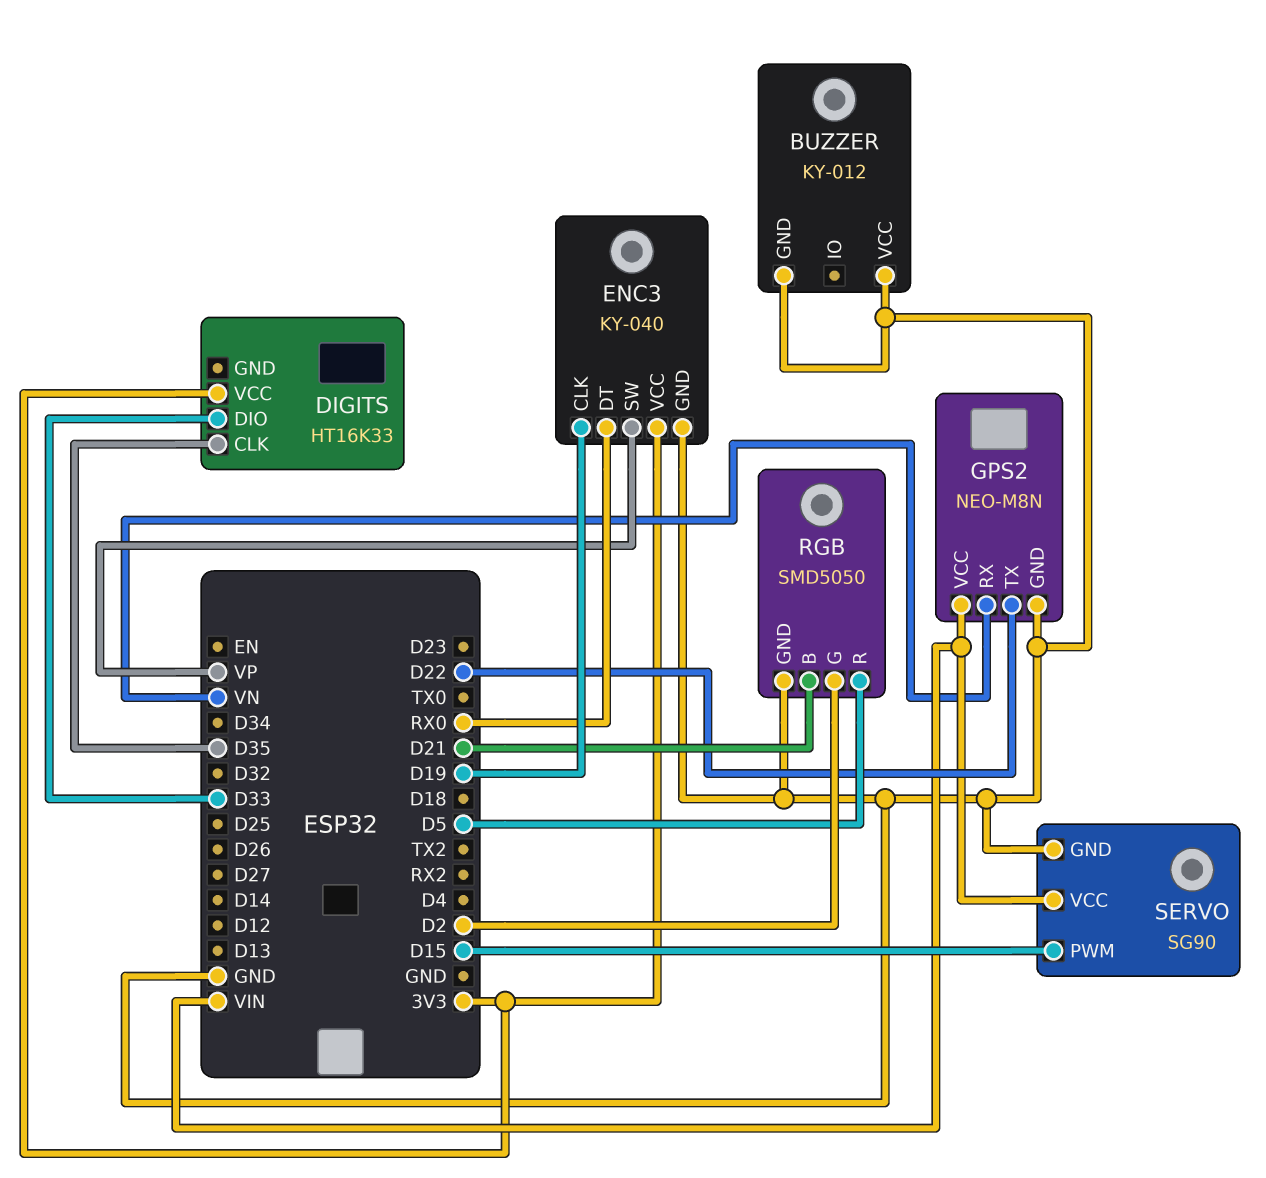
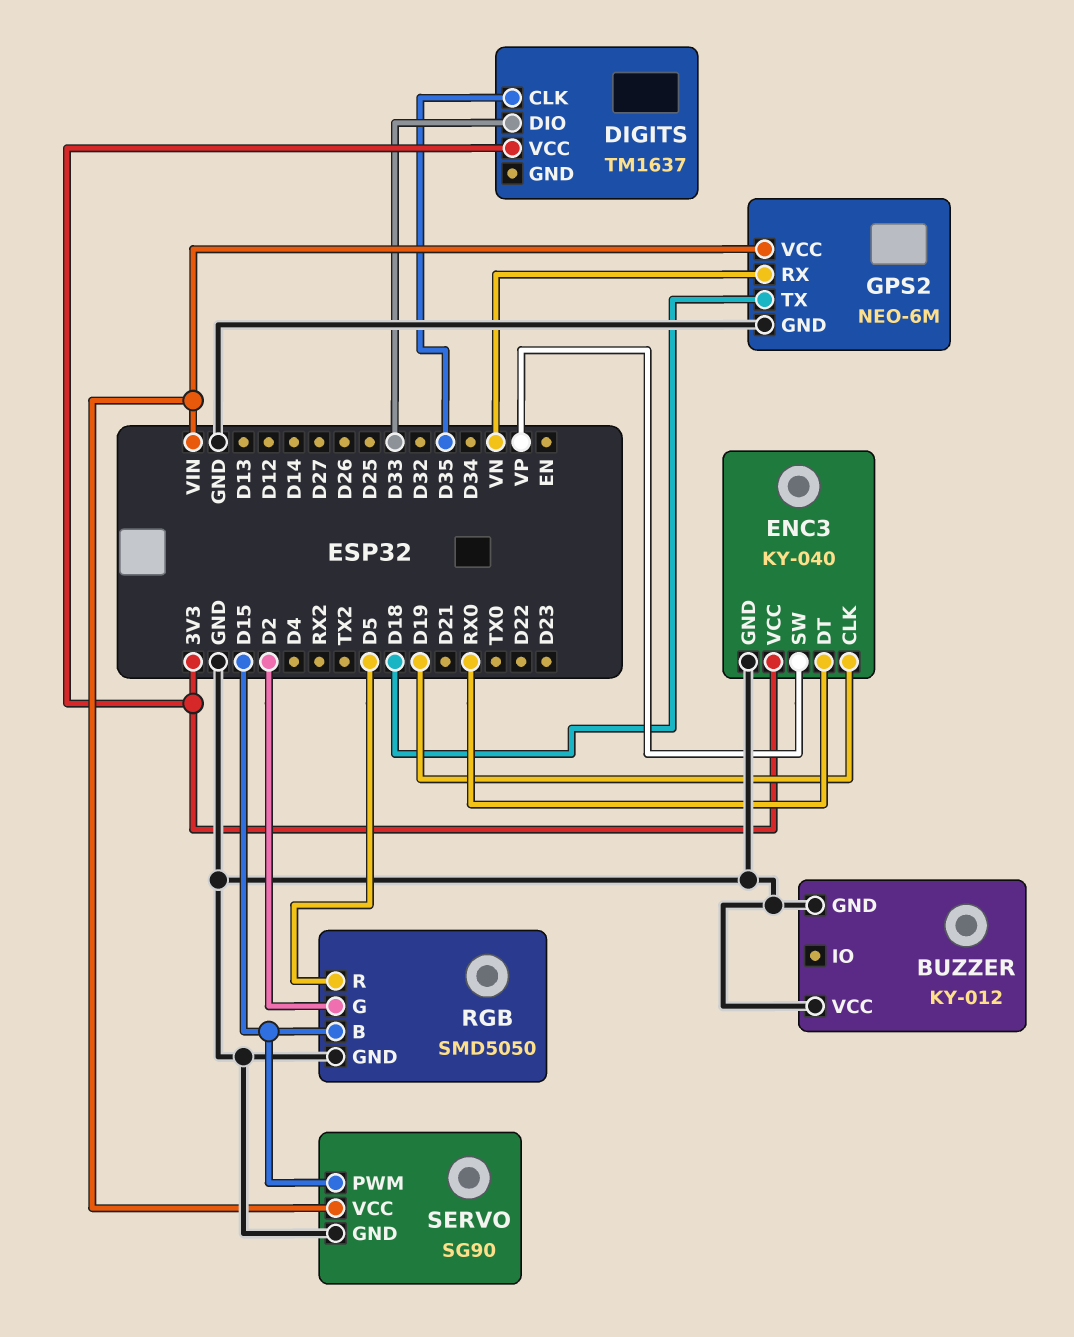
DIGITS: HT16K33 -> TM1637
GPS2: NEO-M8N -> NEO-6M
GPS2 pin TX: D22 -> D18
RGB pin B: D21 -> D15

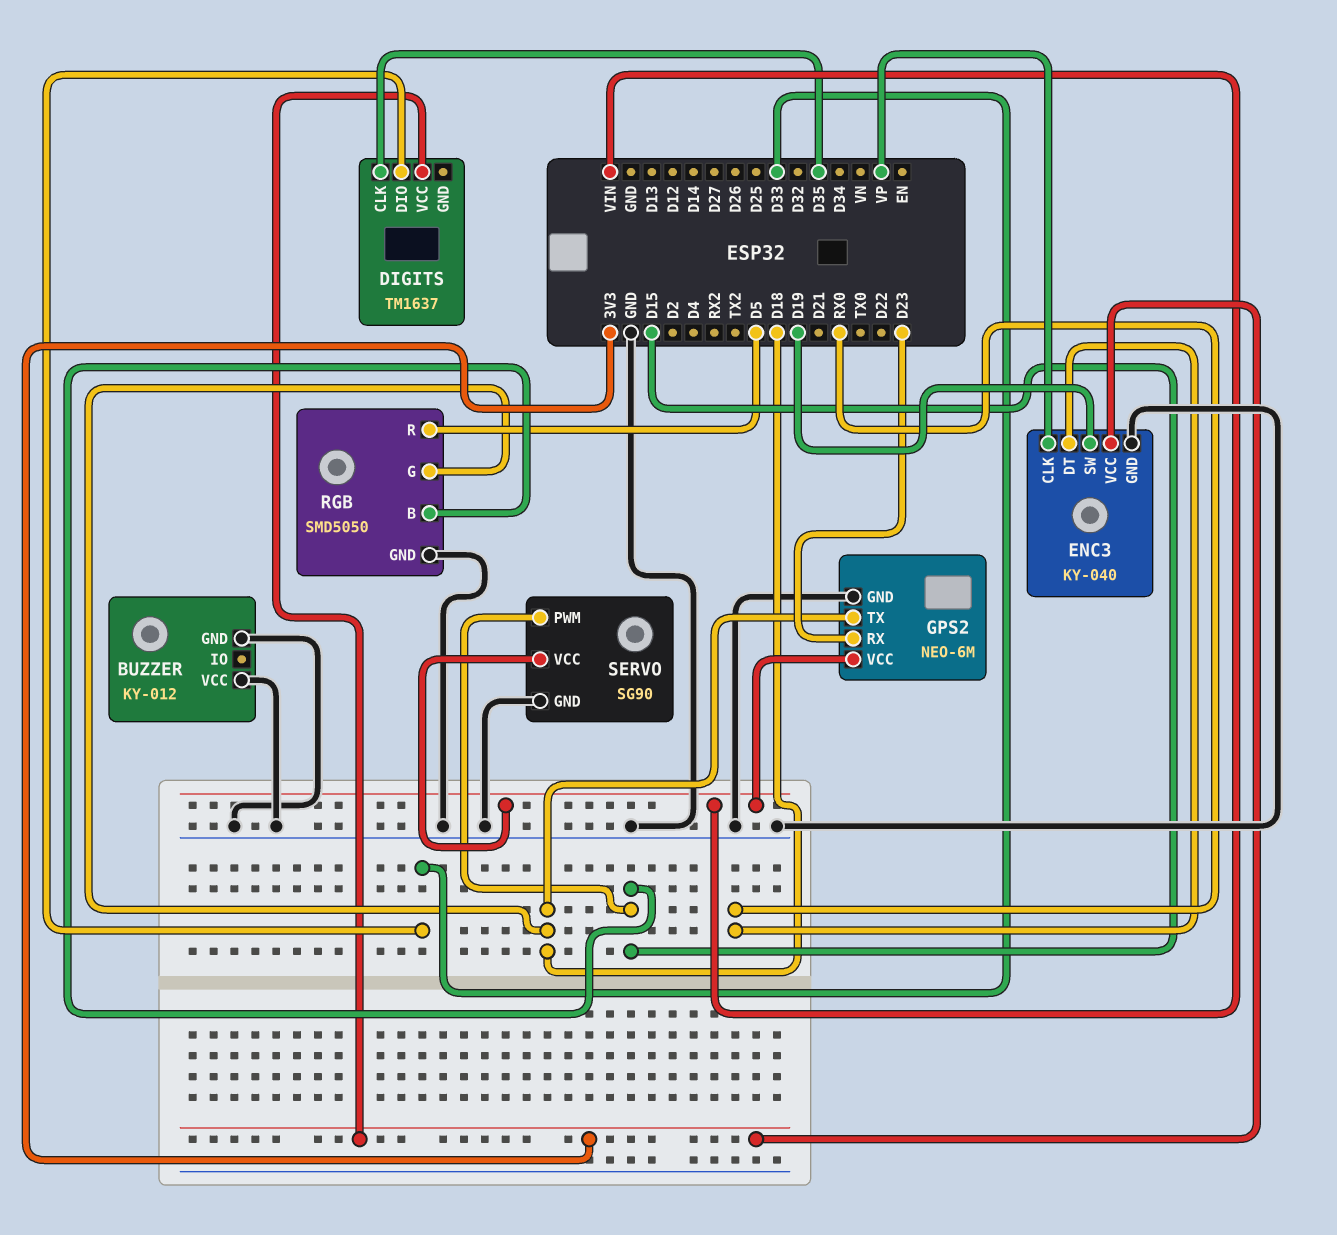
ENC3 pin CLK: D19 -> VP
ENC3 pin SW: VP -> D19
GPS2 pin RX: VN -> D23
RGB pin G: D2 -> D18

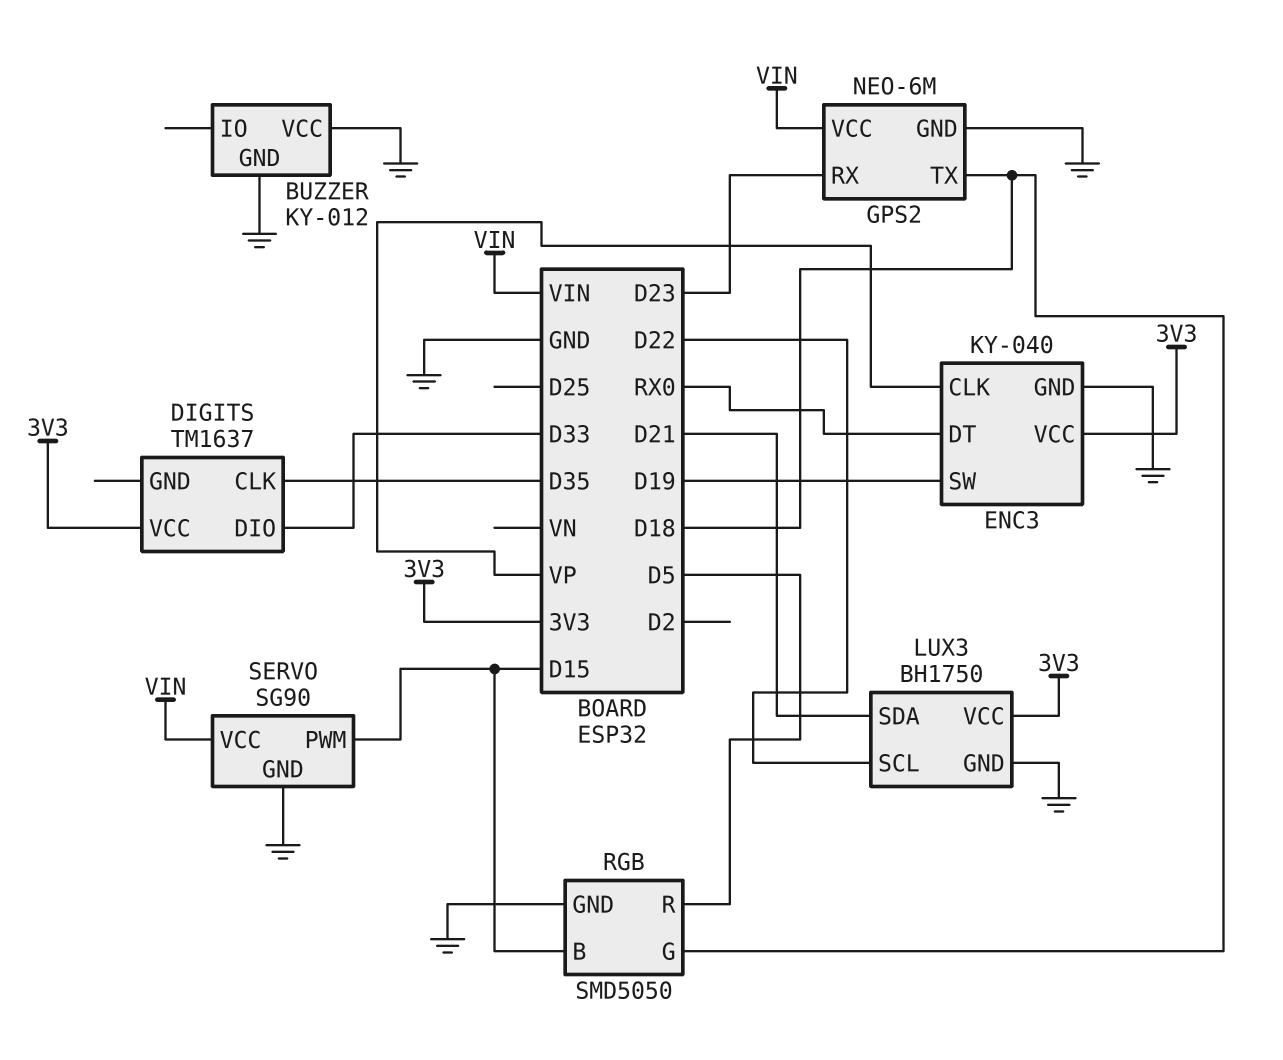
LUX3: none -> BH1750
LUX3 pin GND: none -> GND
LUX3 pin SCL: none -> D22
LUX3 pin SDA: none -> D21
LUX3 pin VCC: none -> 3V3

